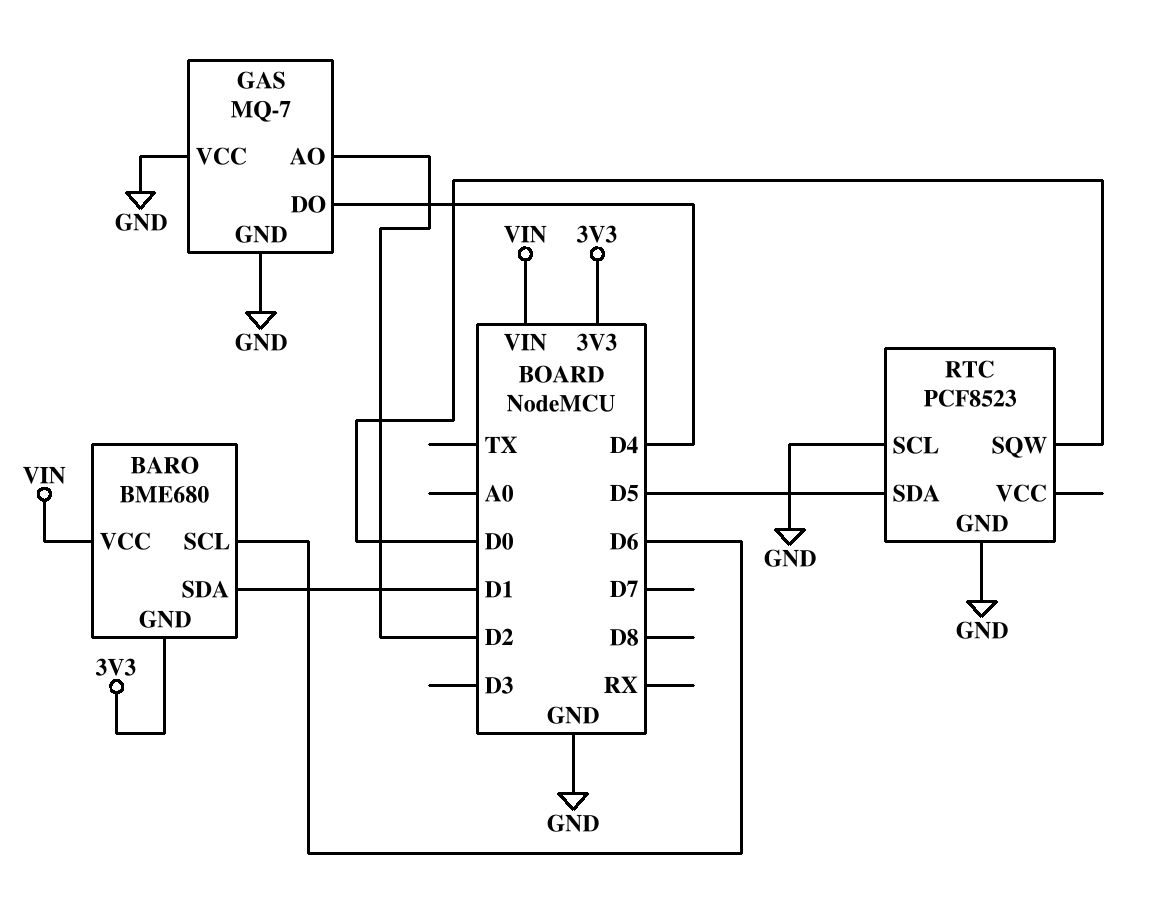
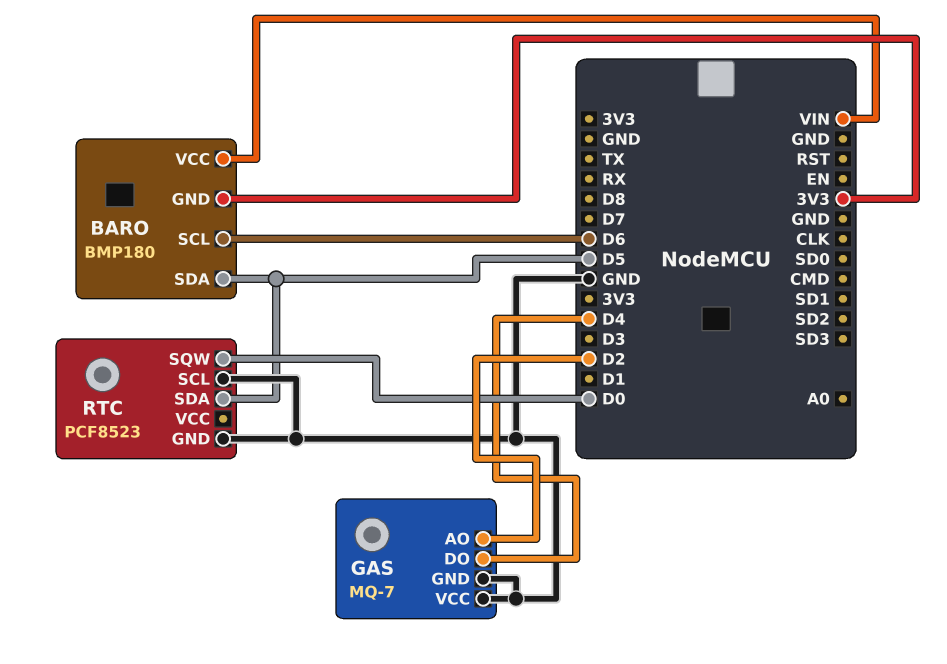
BARO: BME680 -> BMP180
BARO pin SDA: D1 -> D5

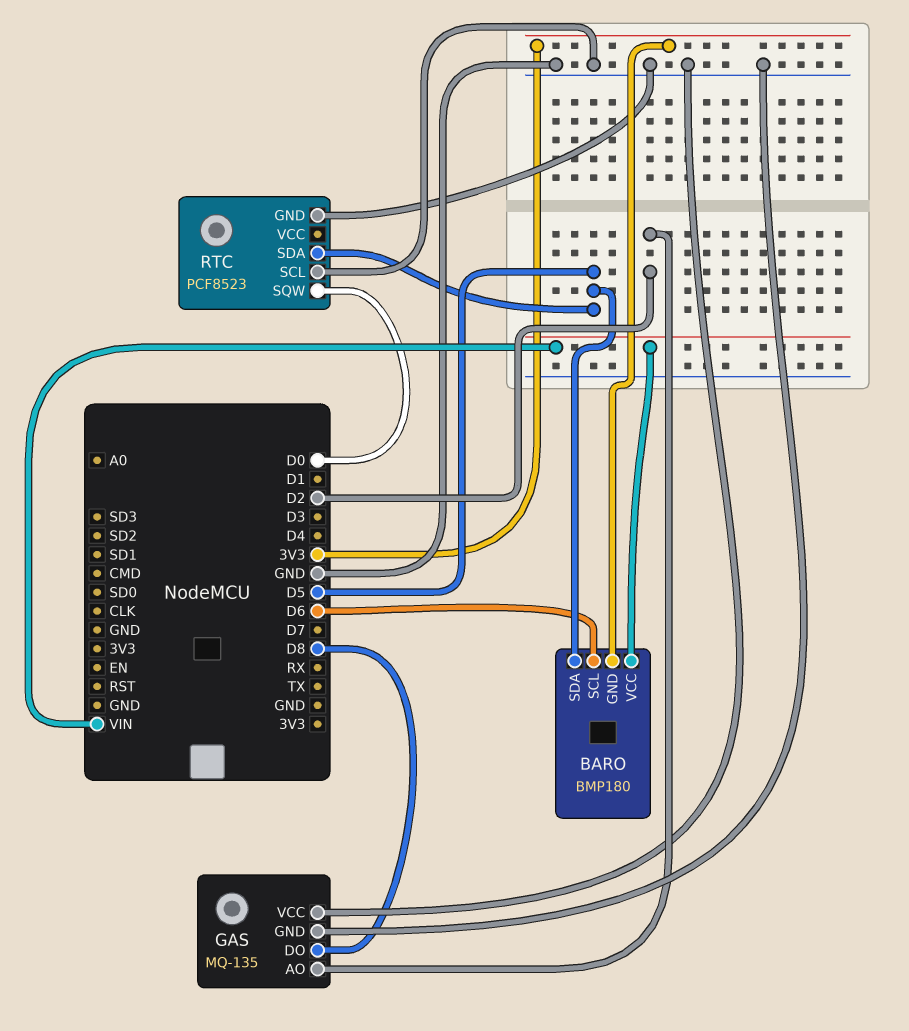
GAS: MQ-7 -> MQ-135
GAS pin DO: D4 -> D8

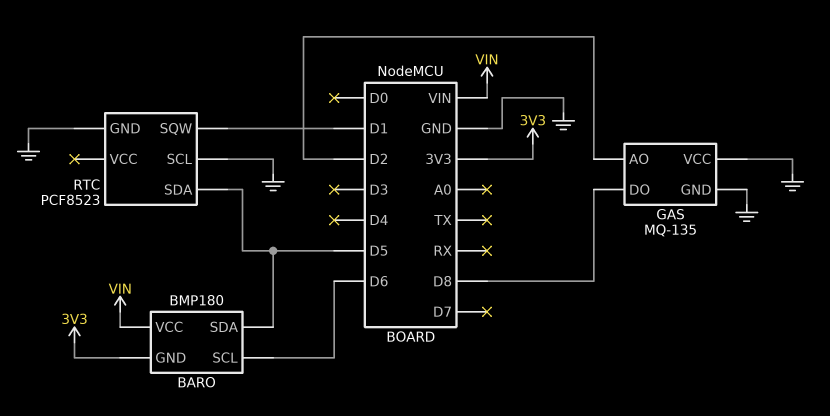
RTC pin SQW: D0 -> D1

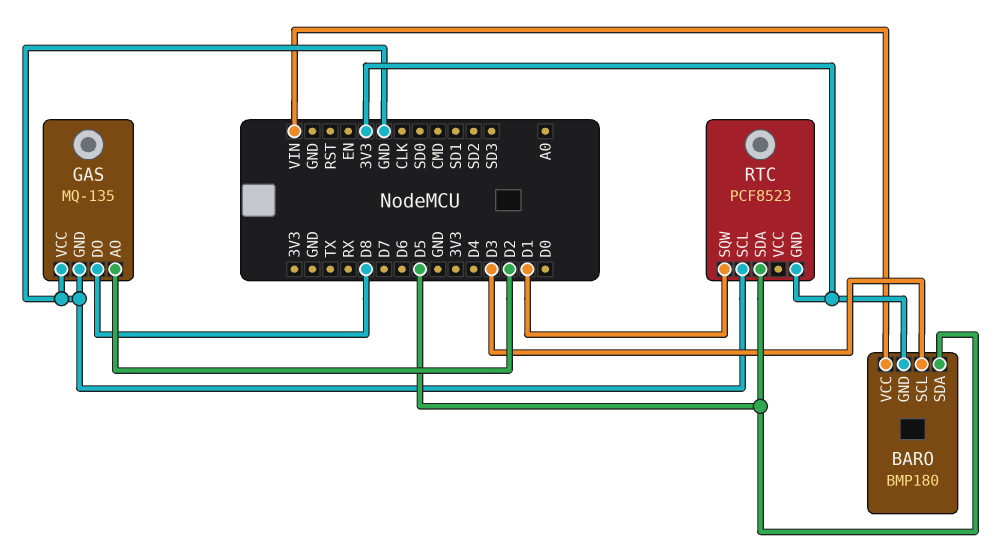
BARO pin SCL: D6 -> D3
RTC pin GND: GND -> 3V3

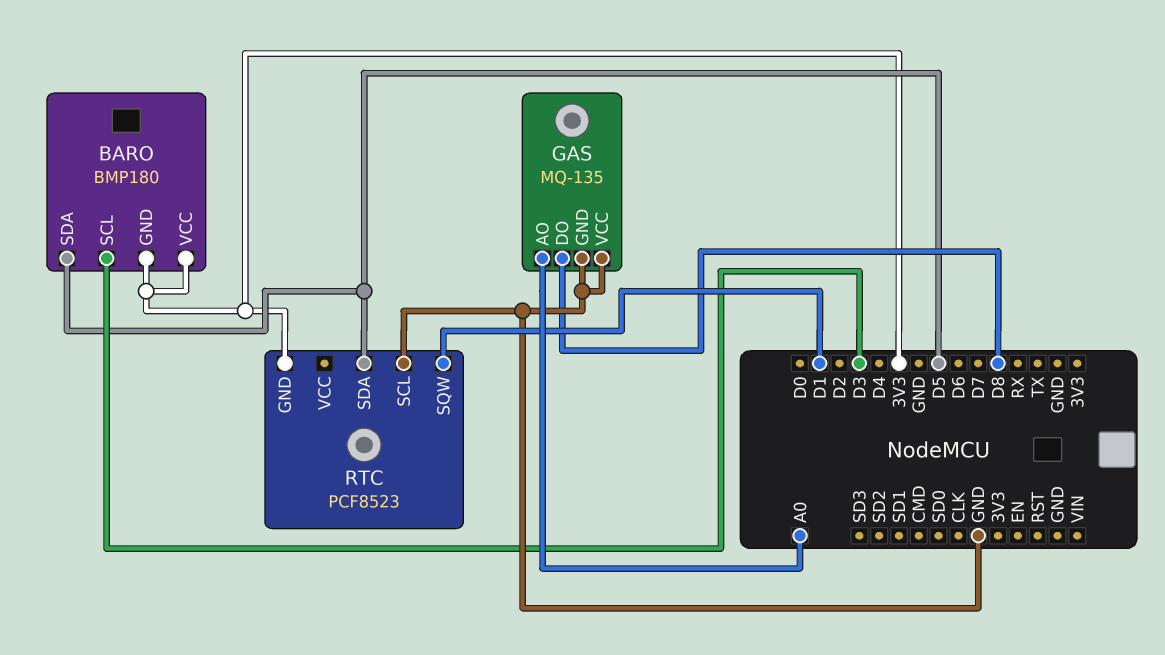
BARO pin VCC: VIN -> 3V3
GAS pin AO: D2 -> A0

